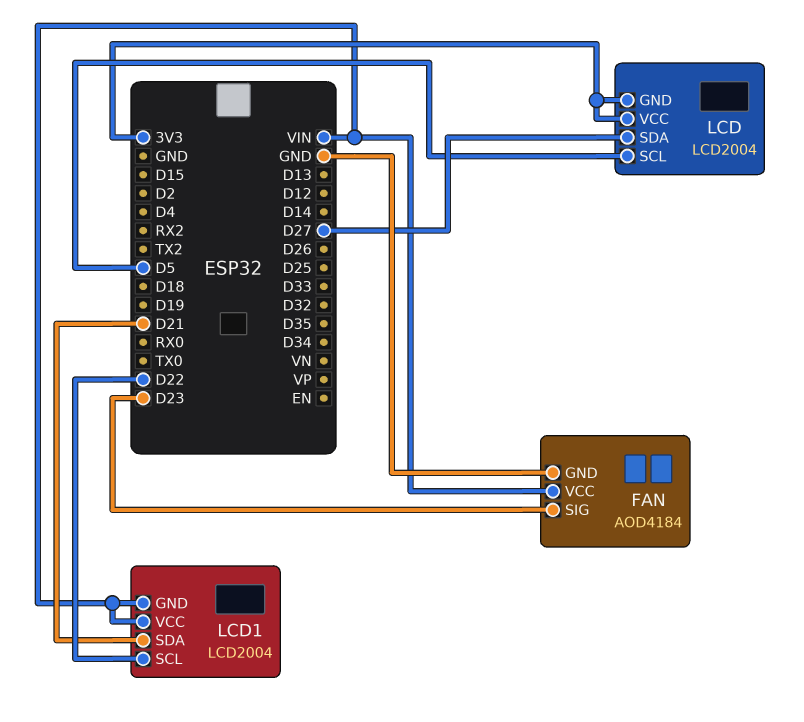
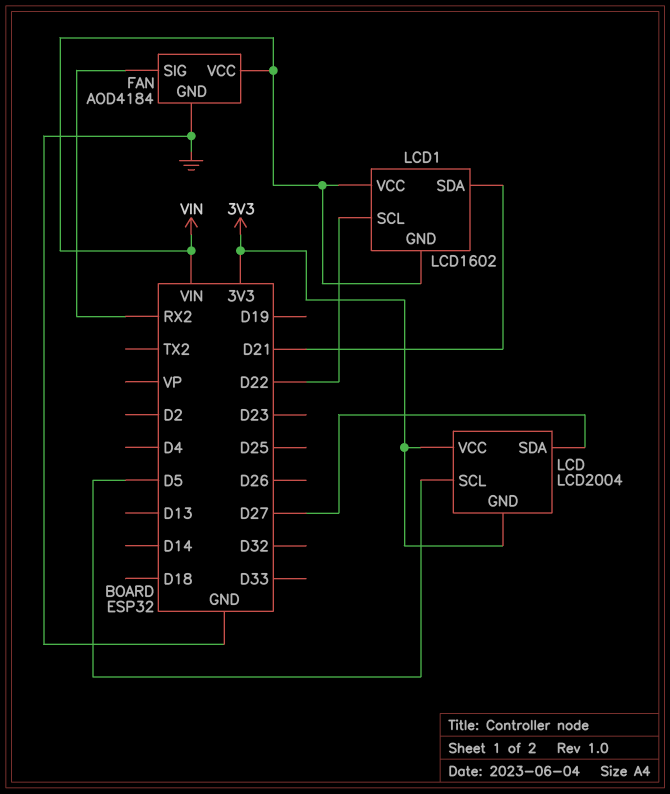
FAN pin SIG: D23 -> RX2
LCD1: LCD2004 -> LCD1602

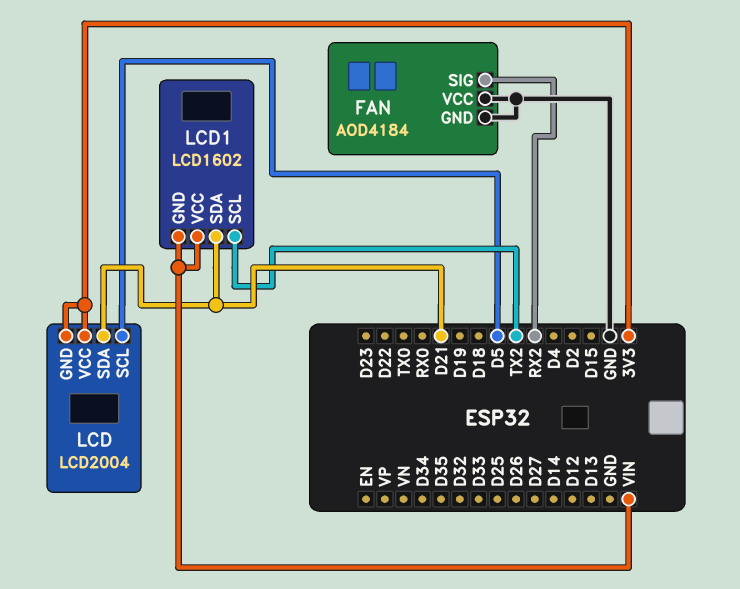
FAN pin VCC: VIN -> GND
LCD pin SDA: D27 -> D21
LCD1 pin SCL: D22 -> TX2

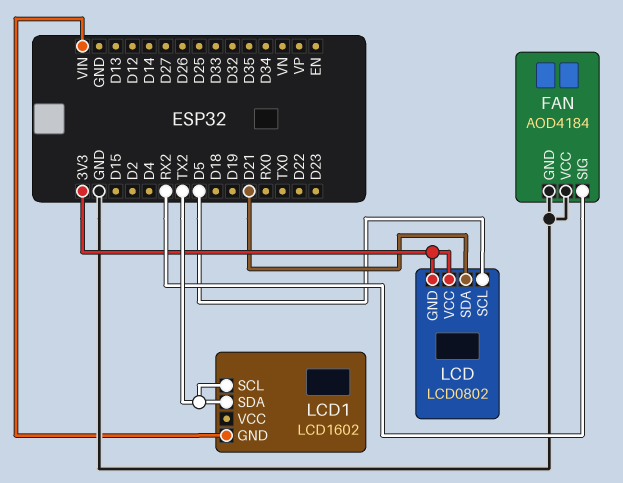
LCD: LCD2004 -> LCD0802
LCD1 pin SDA: D21 -> TX2
LCD1 pin VCC: VIN -> none

